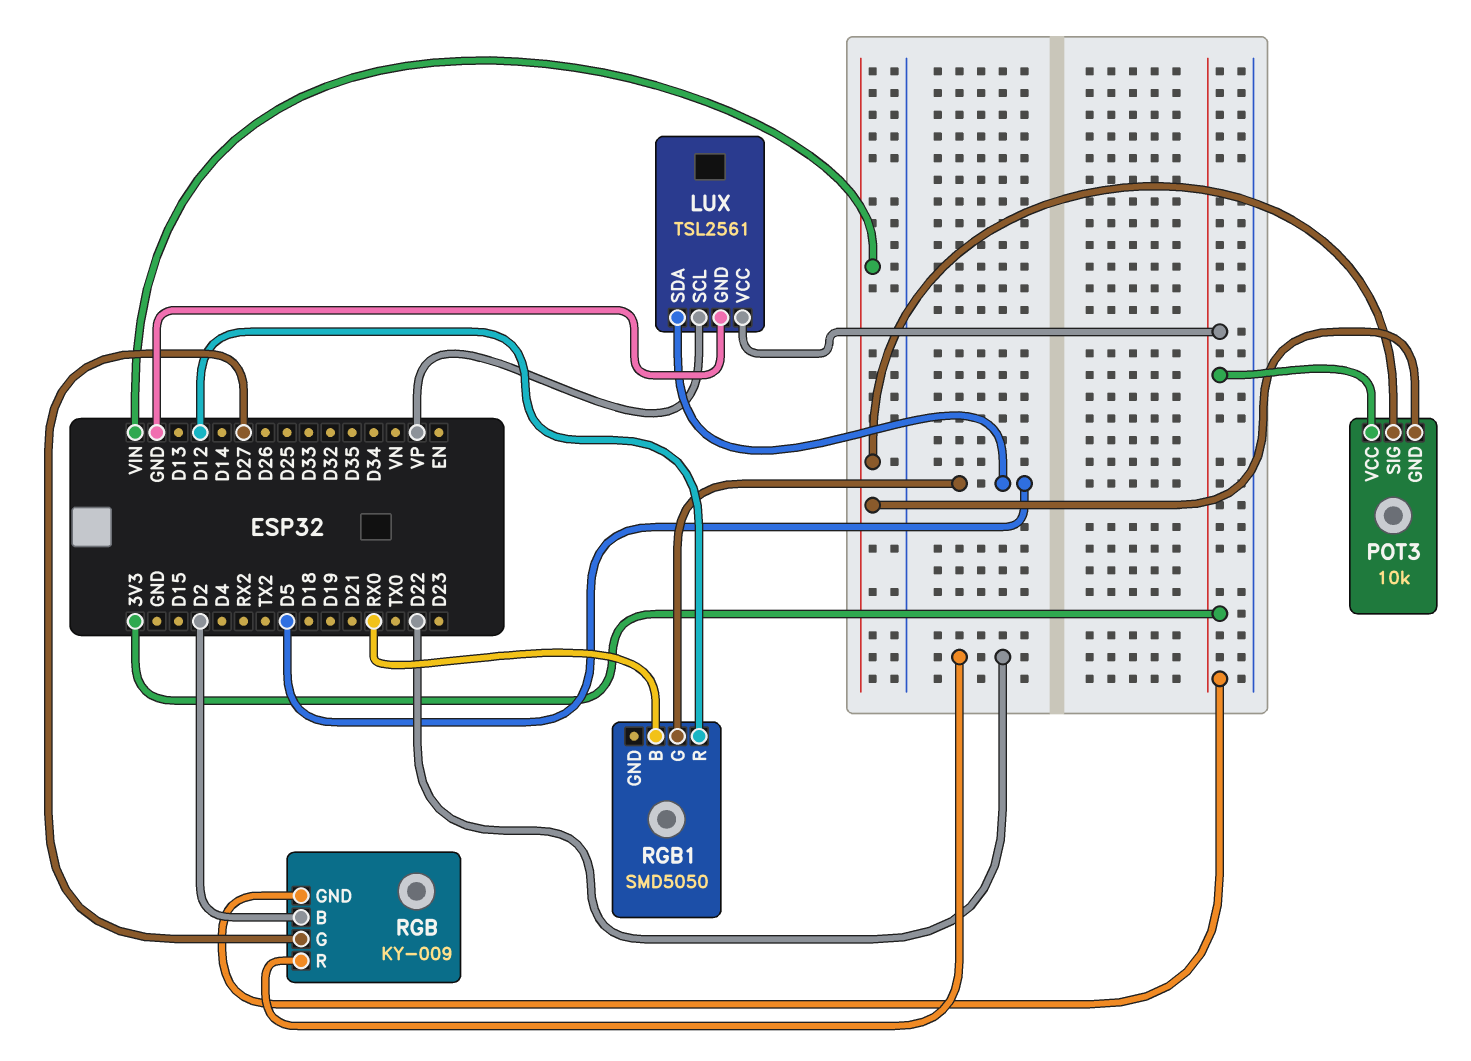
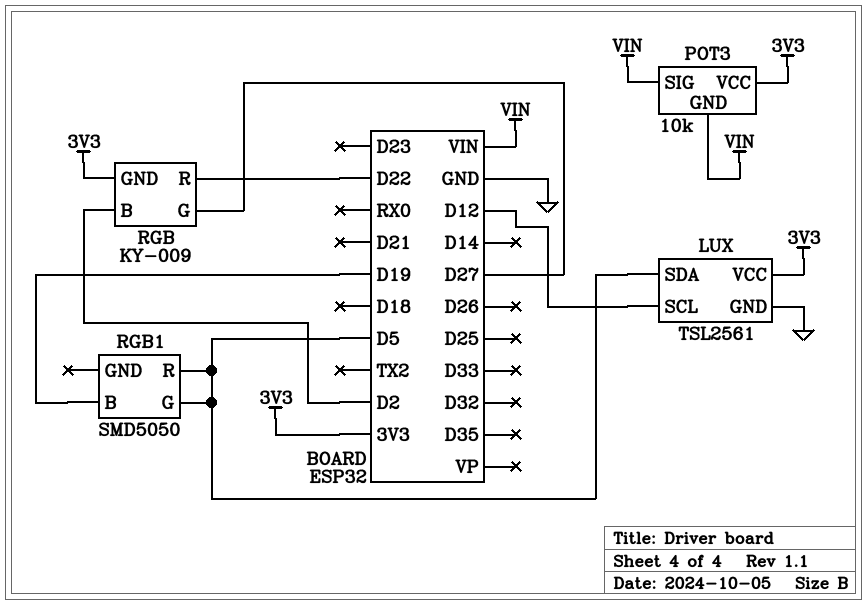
LUX pin SCL: VP -> D12
RGB1 pin B: RX0 -> D19
RGB1 pin R: D12 -> D5

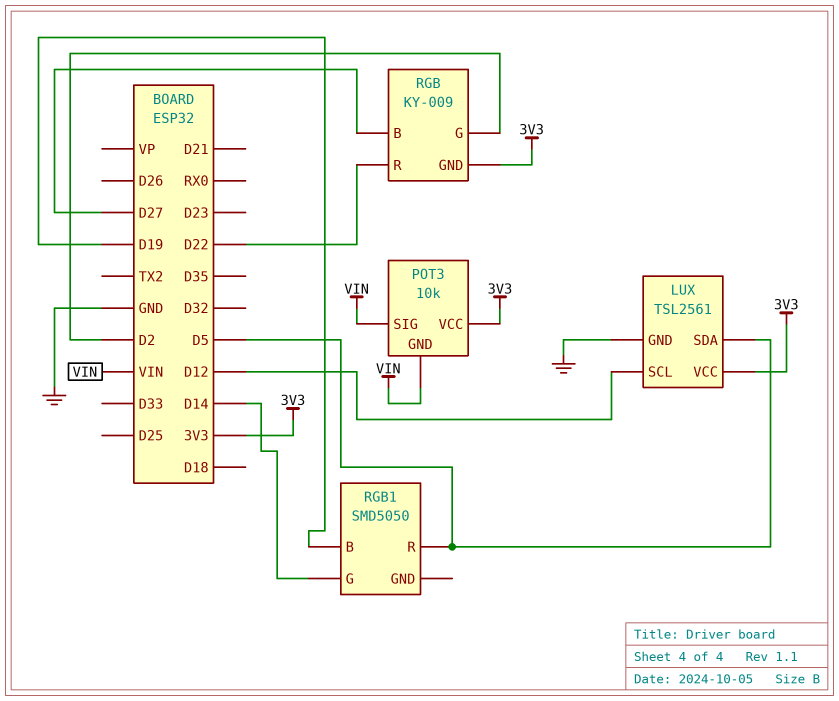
RGB pin B: D2 -> D27
RGB pin G: D27 -> D2
RGB1 pin G: D5 -> D14

